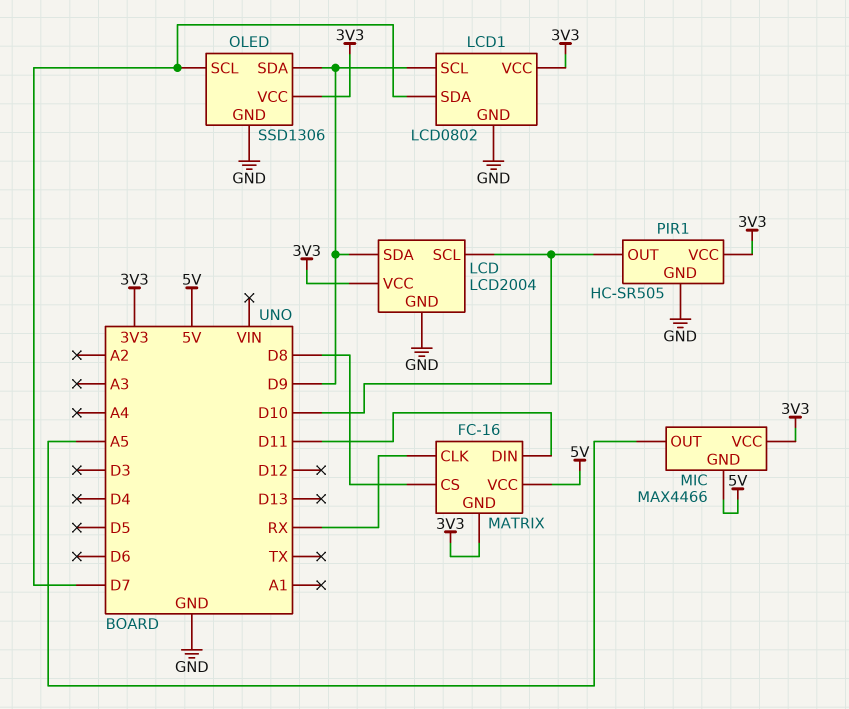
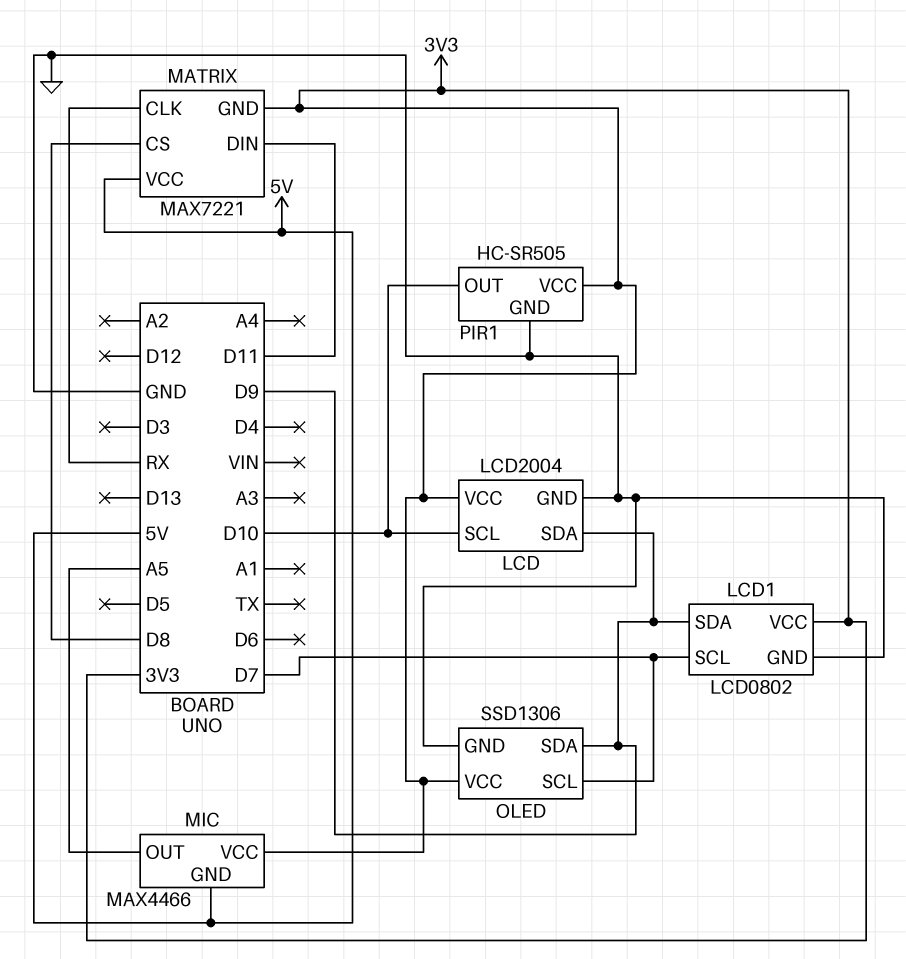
LCD1 pin SCL: D9 -> D7
LCD1 pin SDA: D7 -> D9
MATRIX: FC-16 -> MAX7221

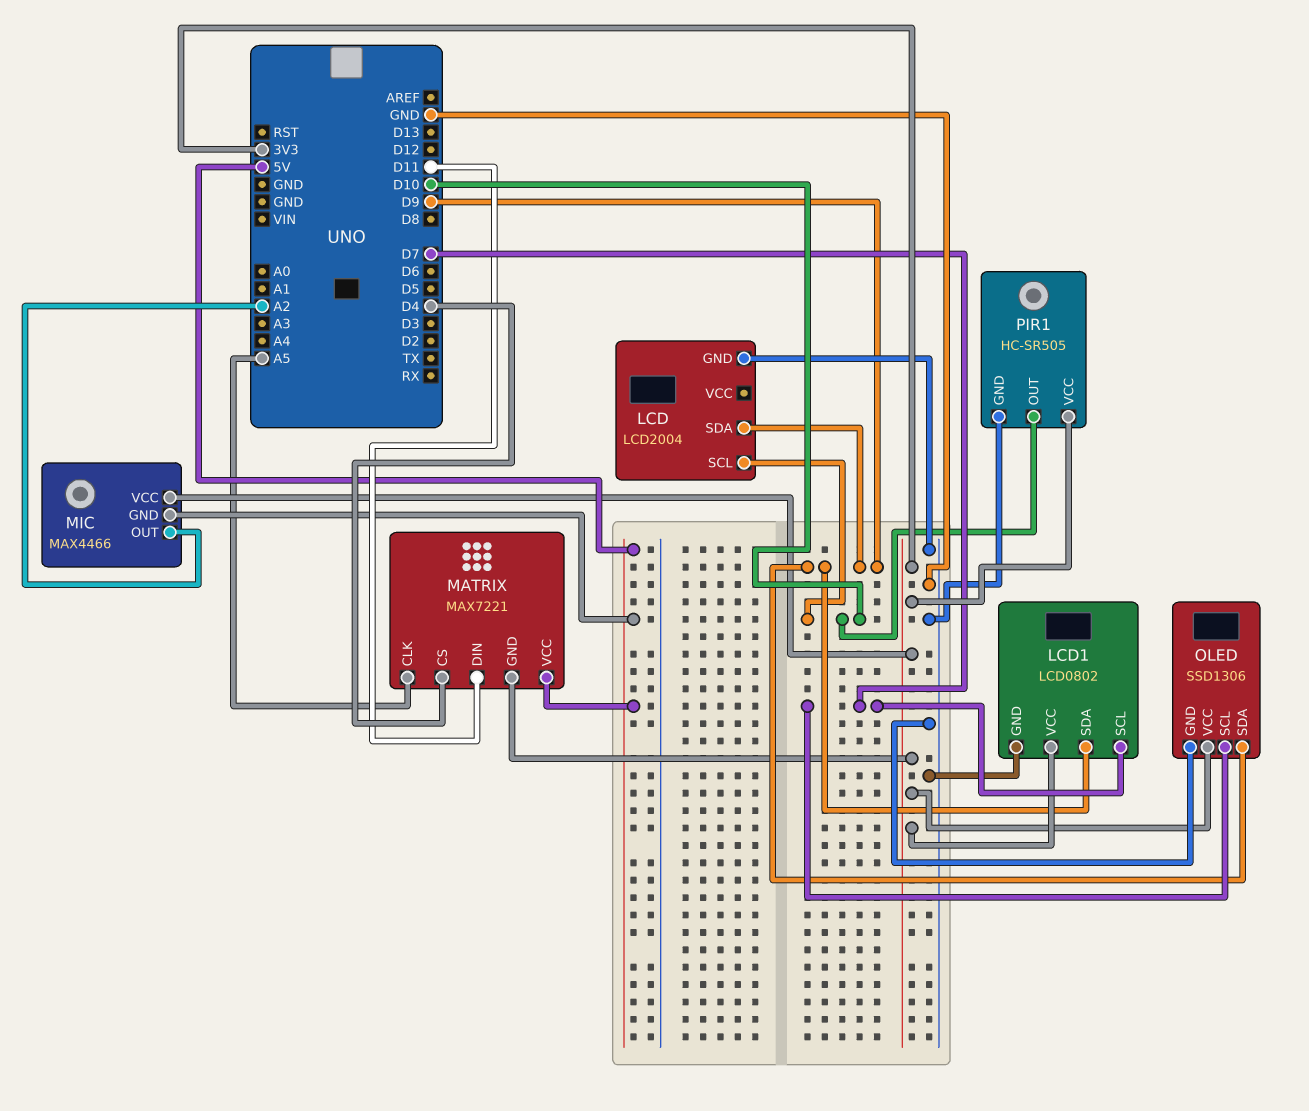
LCD pin VCC: 3V3 -> none
MATRIX pin CLK: RX -> A5
MATRIX pin CS: D8 -> D4
MIC pin OUT: A5 -> A2

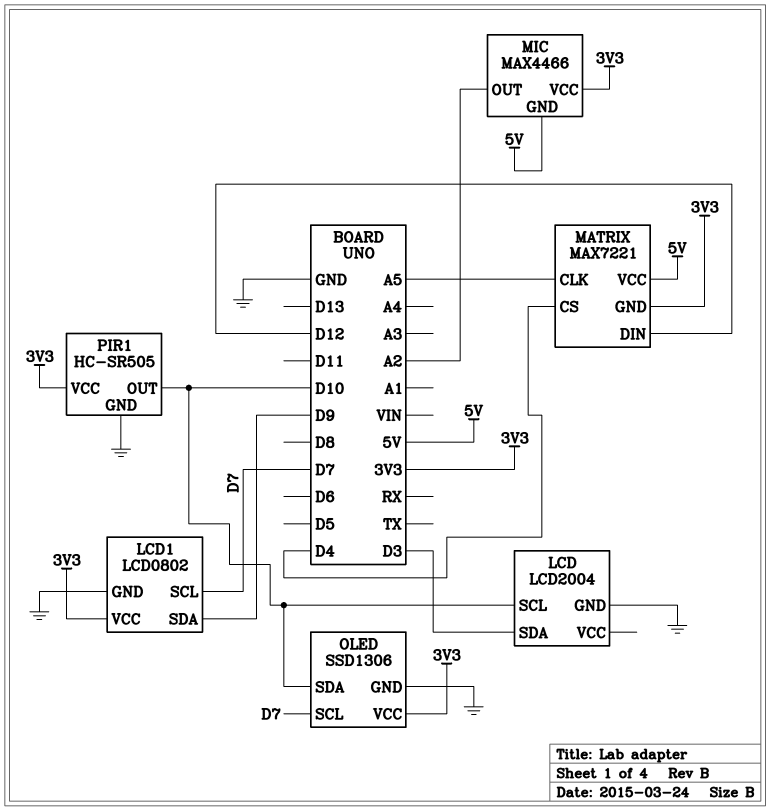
LCD pin SDA: D9 -> D3
MATRIX pin DIN: D11 -> D12
OLED pin SDA: D9 -> D10

